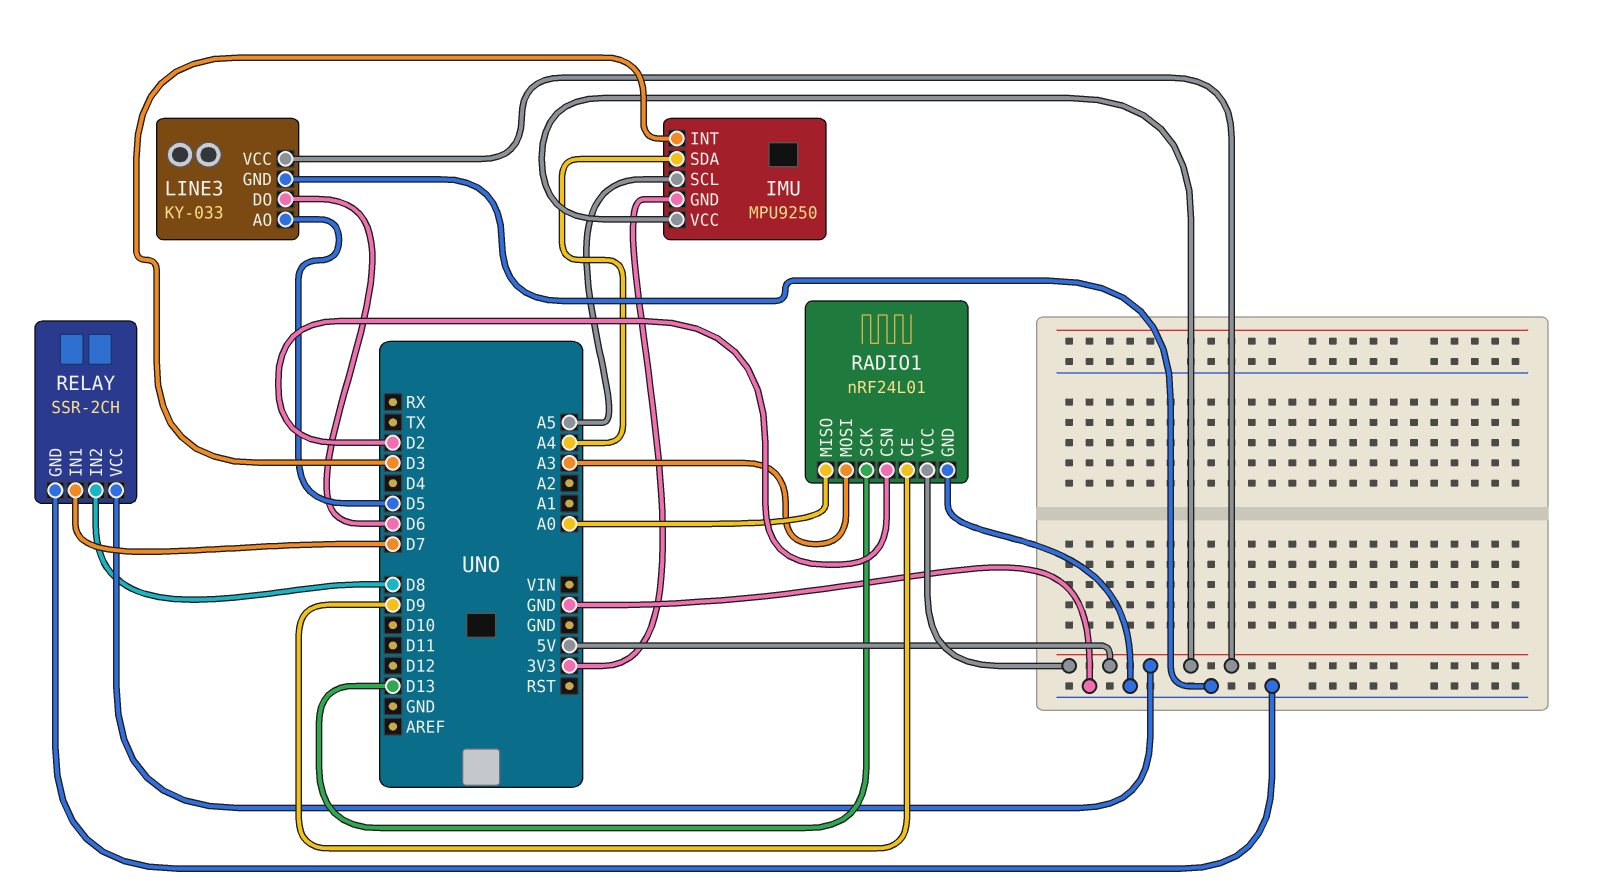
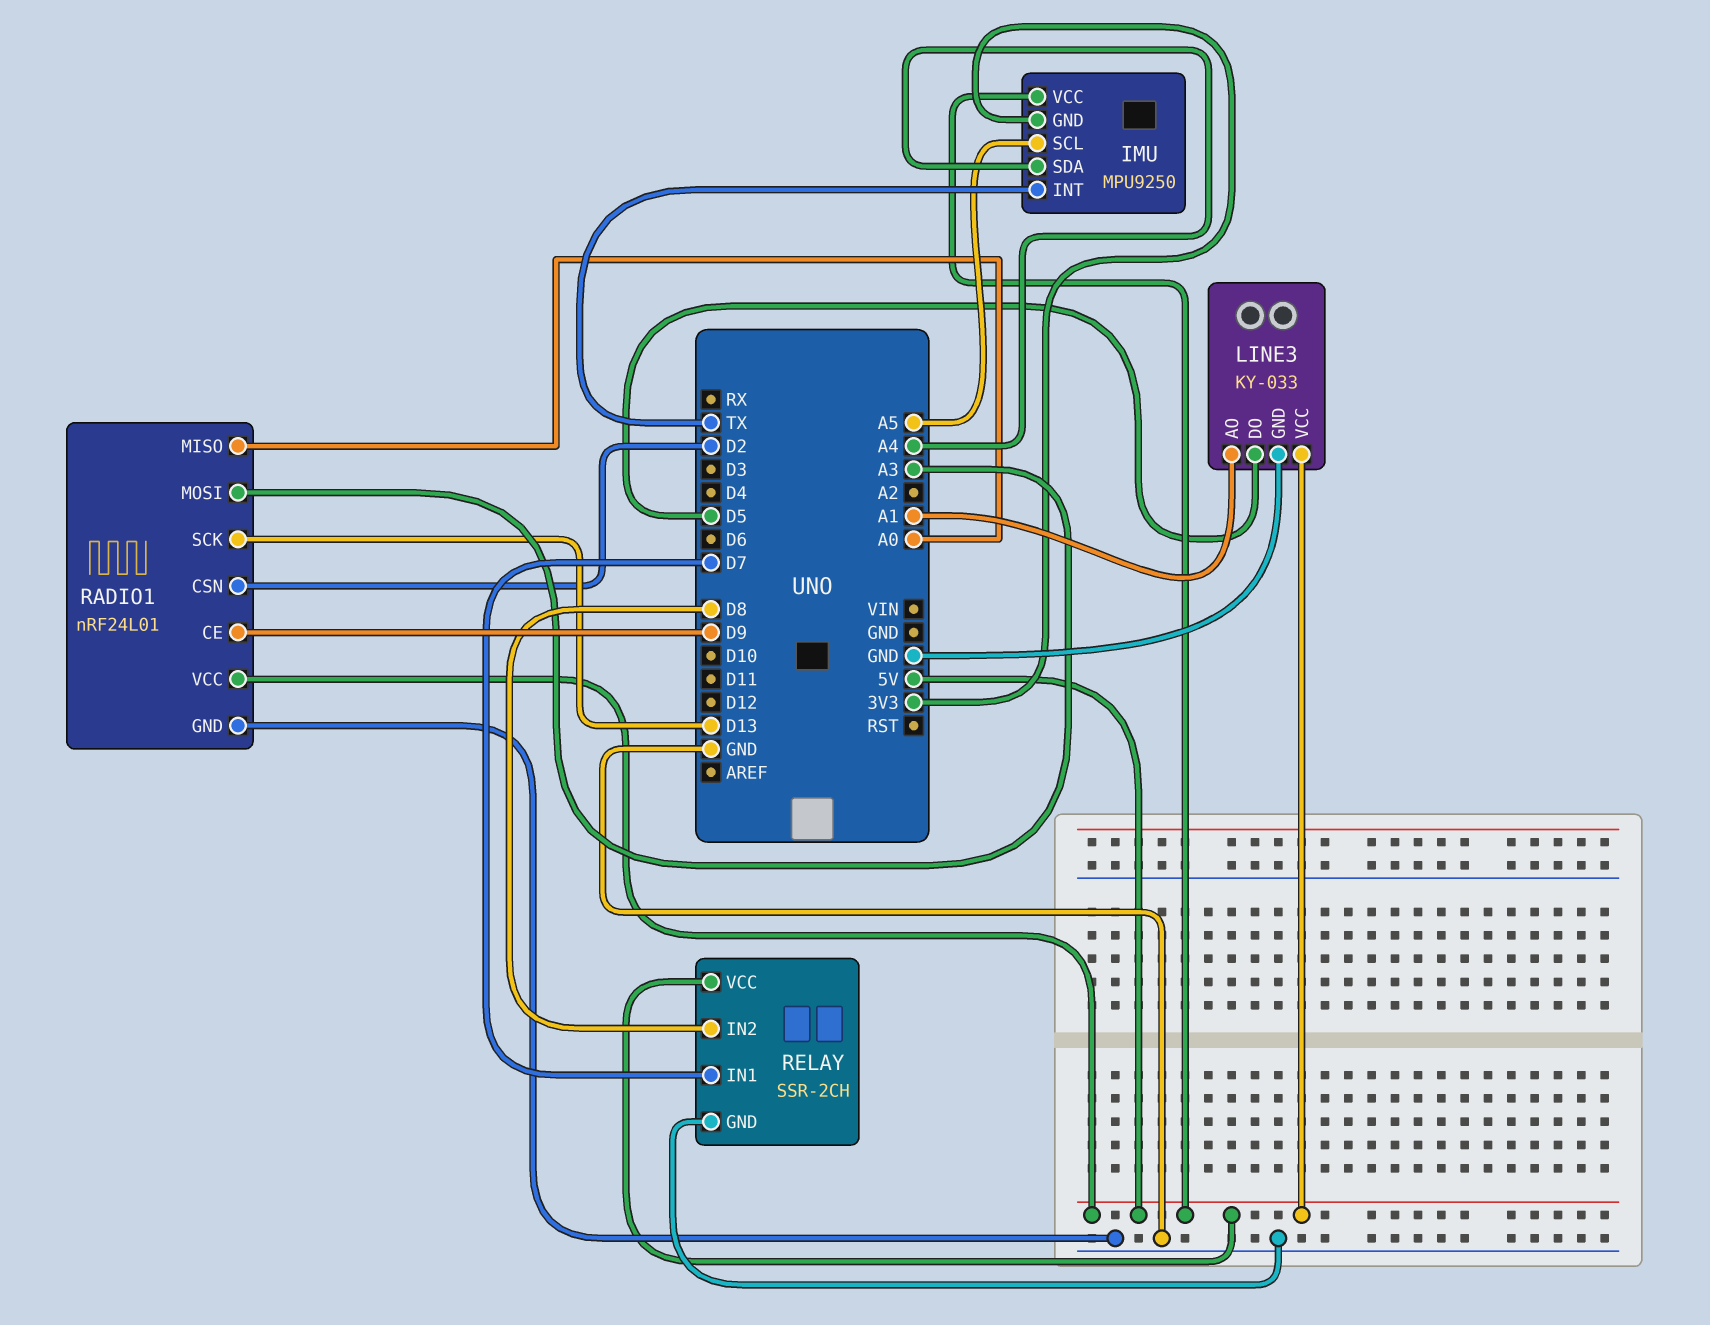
IMU pin INT: D3 -> TX
LINE3 pin AO: D5 -> A1
LINE3 pin DO: D6 -> D5

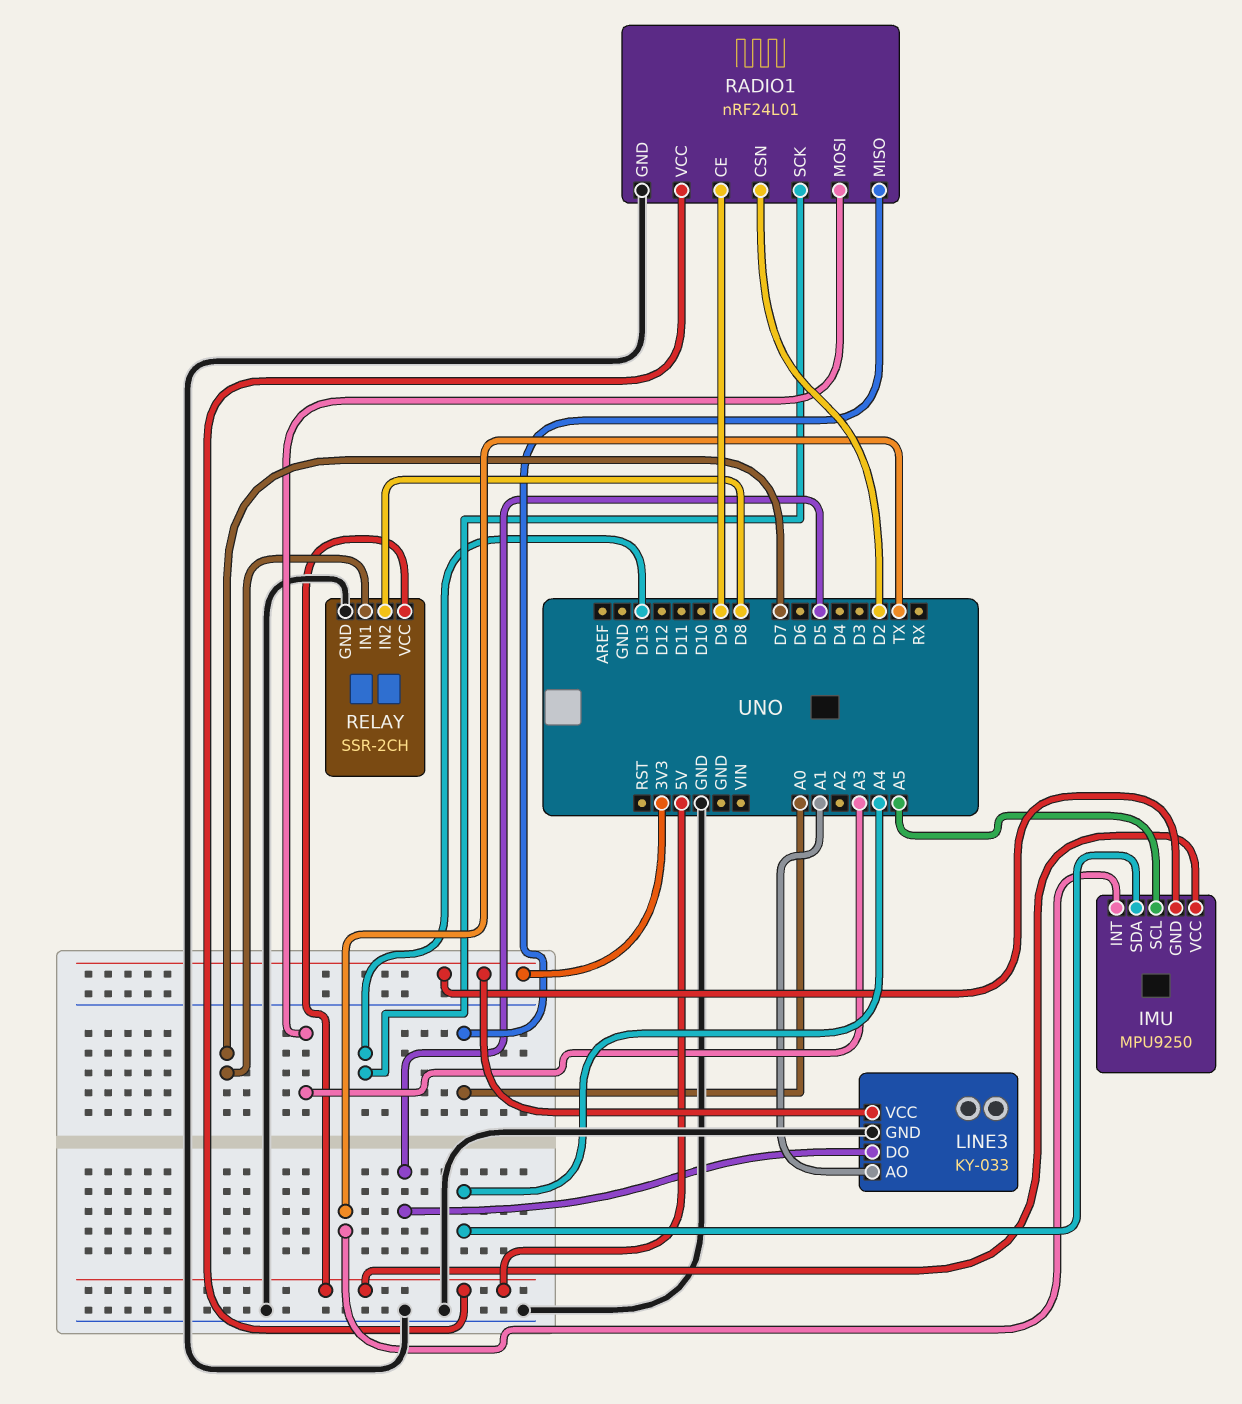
LINE3 pin VCC: 5V -> 3V3

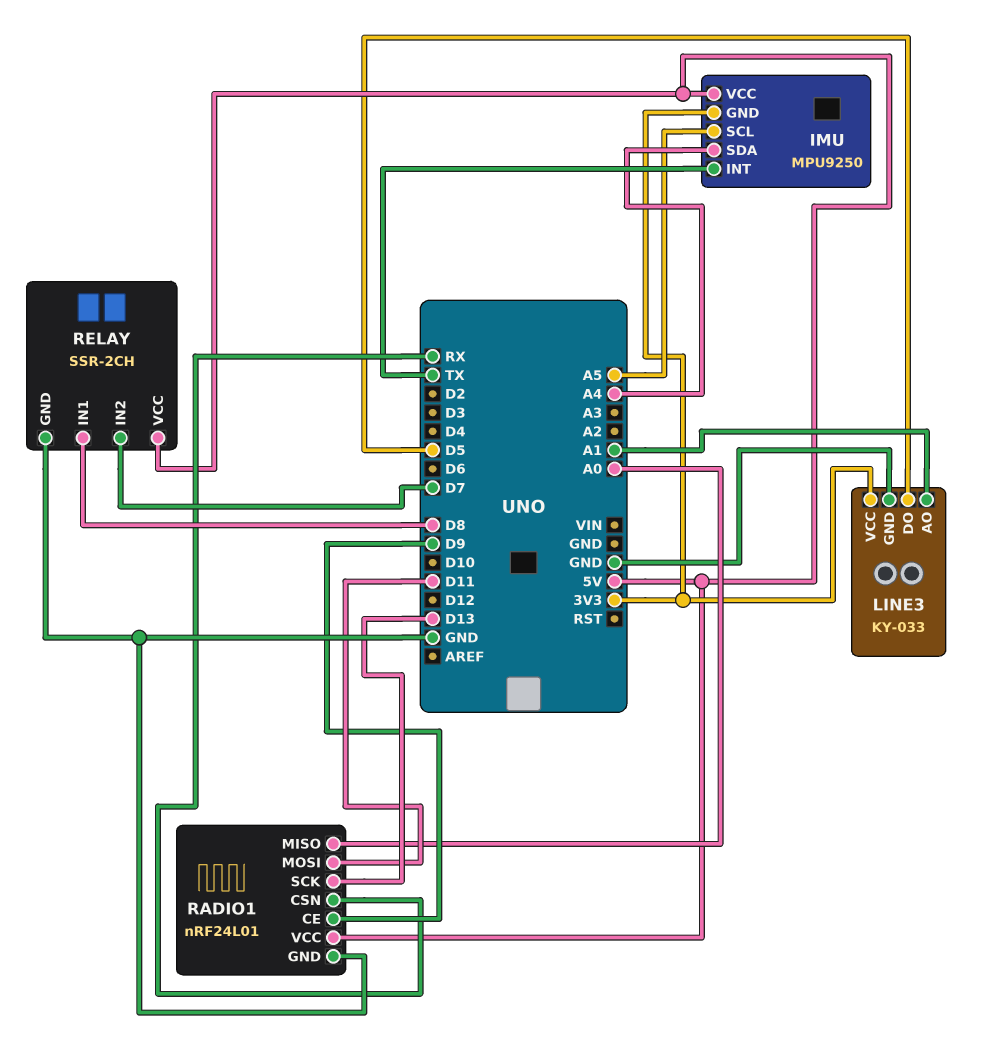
RADIO1 pin CSN: D2 -> RX
RADIO1 pin MOSI: A3 -> D11
RELAY pin IN1: D7 -> D8
RELAY pin IN2: D8 -> D7

